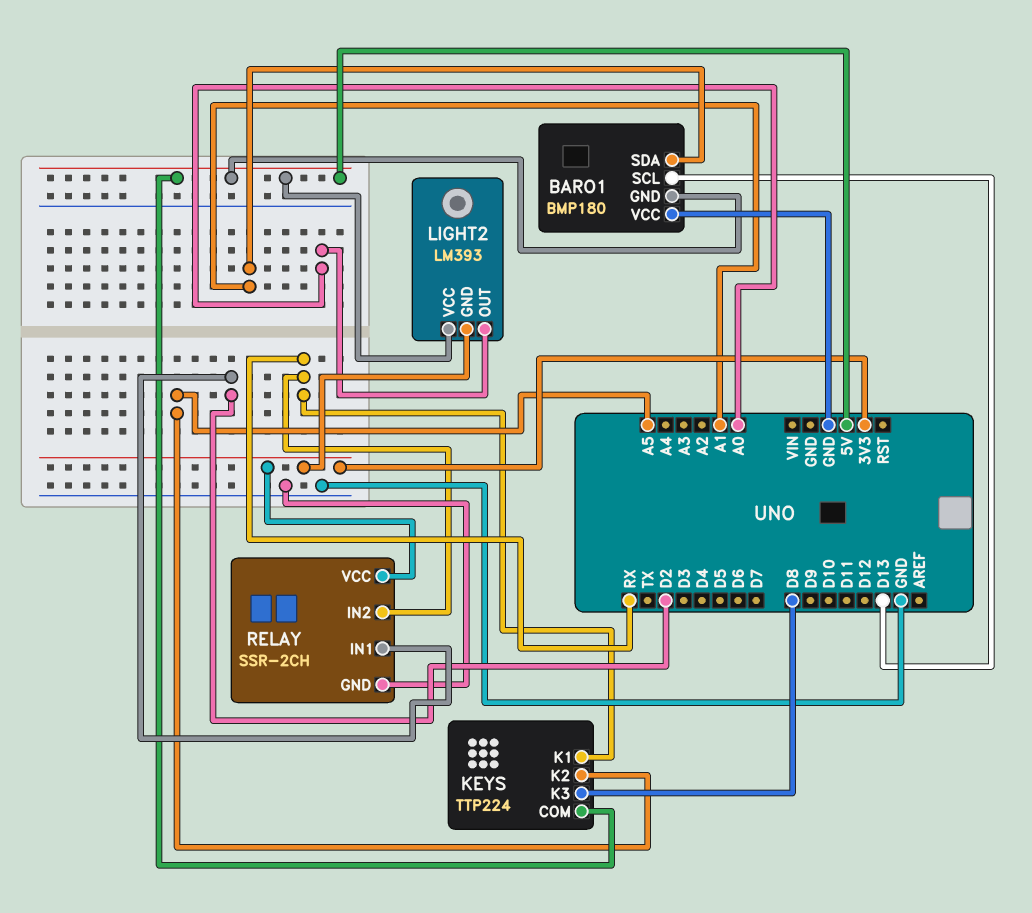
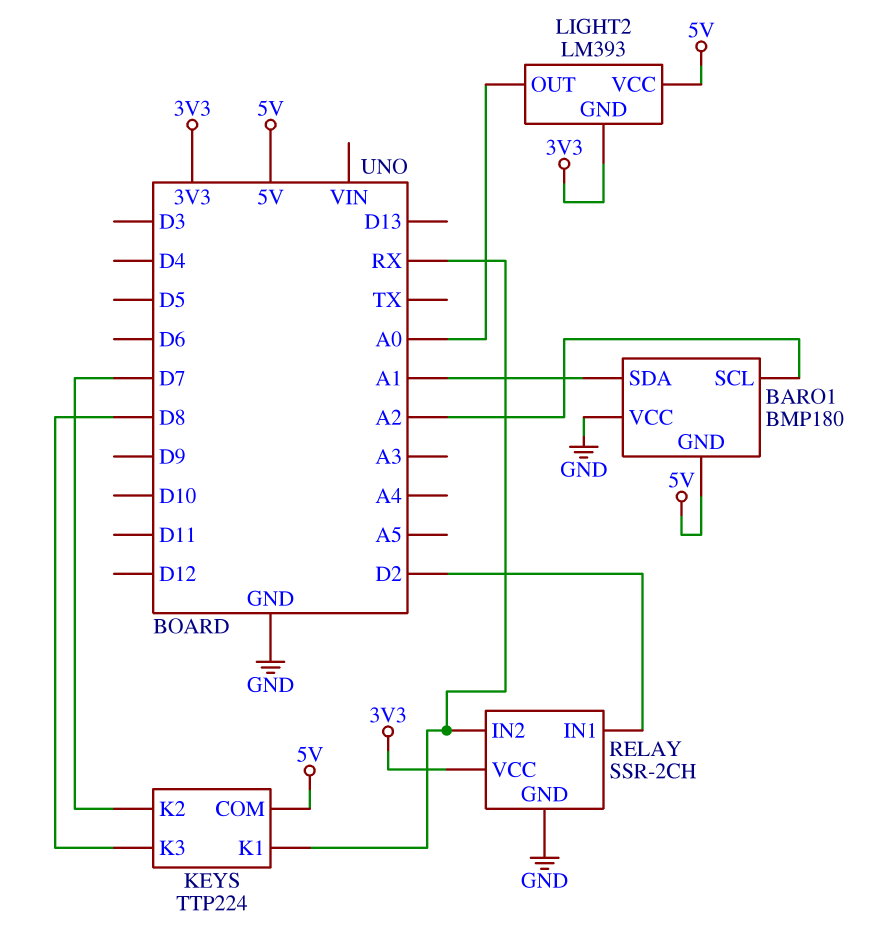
BARO1 pin SCL: D13 -> A2
KEYS pin K2: A5 -> D7

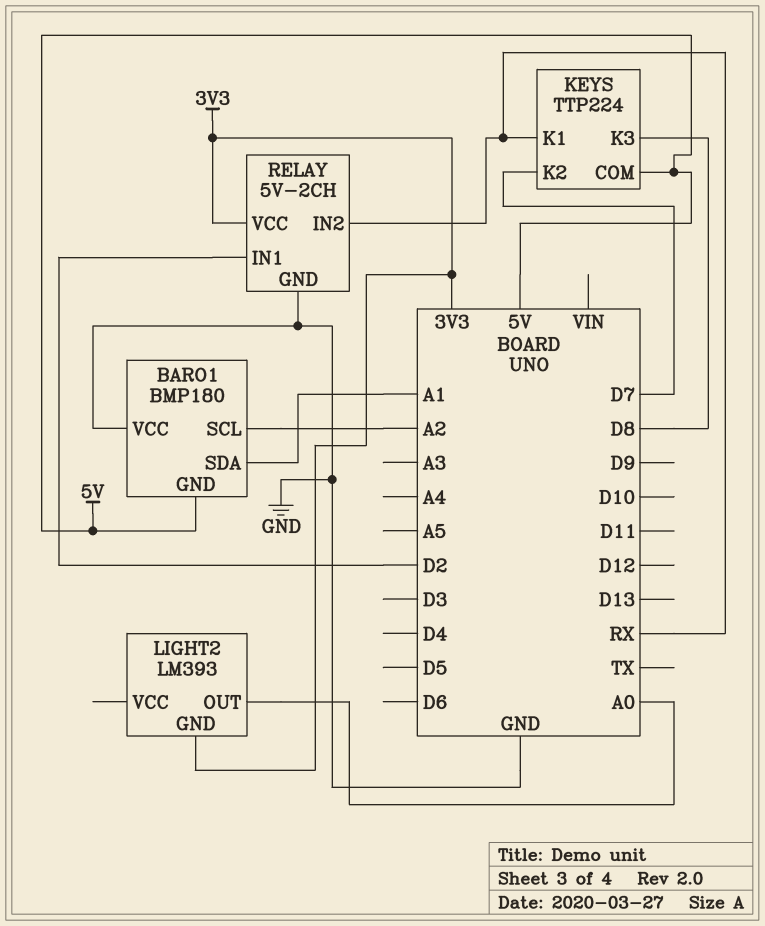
LIGHT2 pin VCC: 5V -> none
RELAY: SSR-2CH -> 5V-2CH

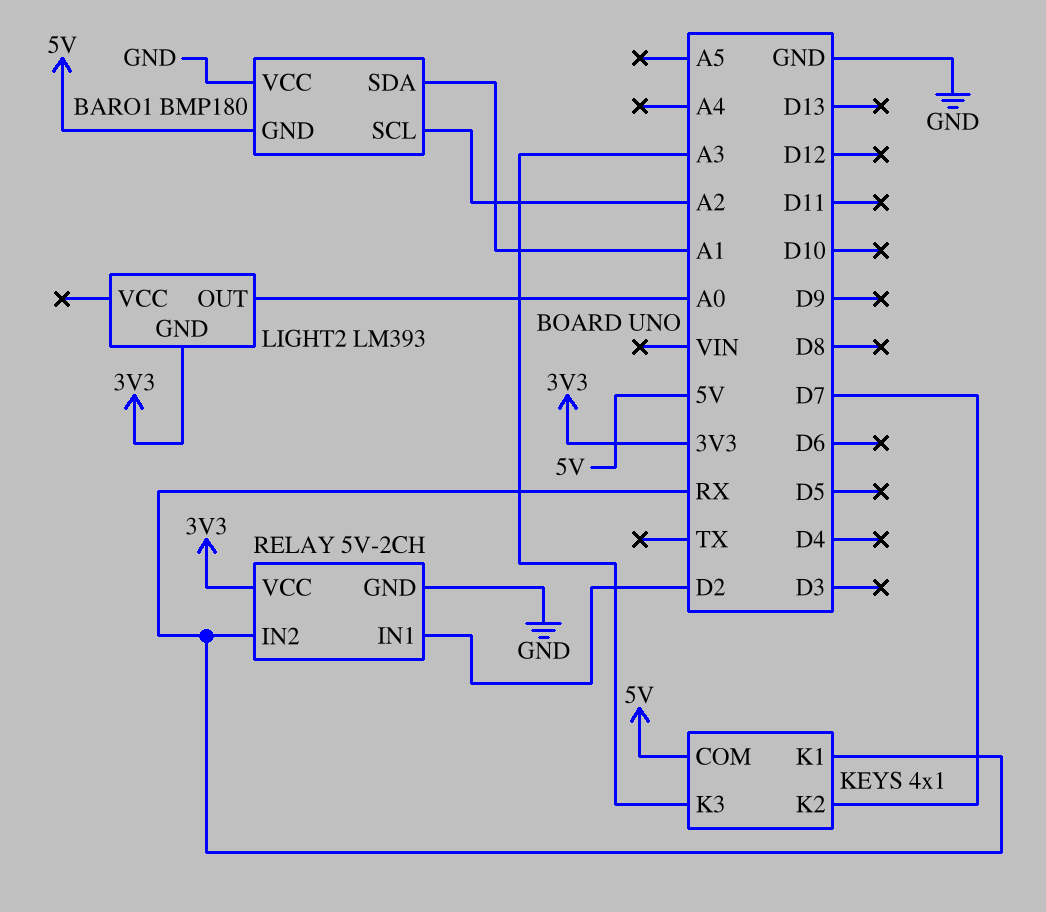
KEYS: TTP224 -> 4x1
KEYS pin K3: D8 -> A3

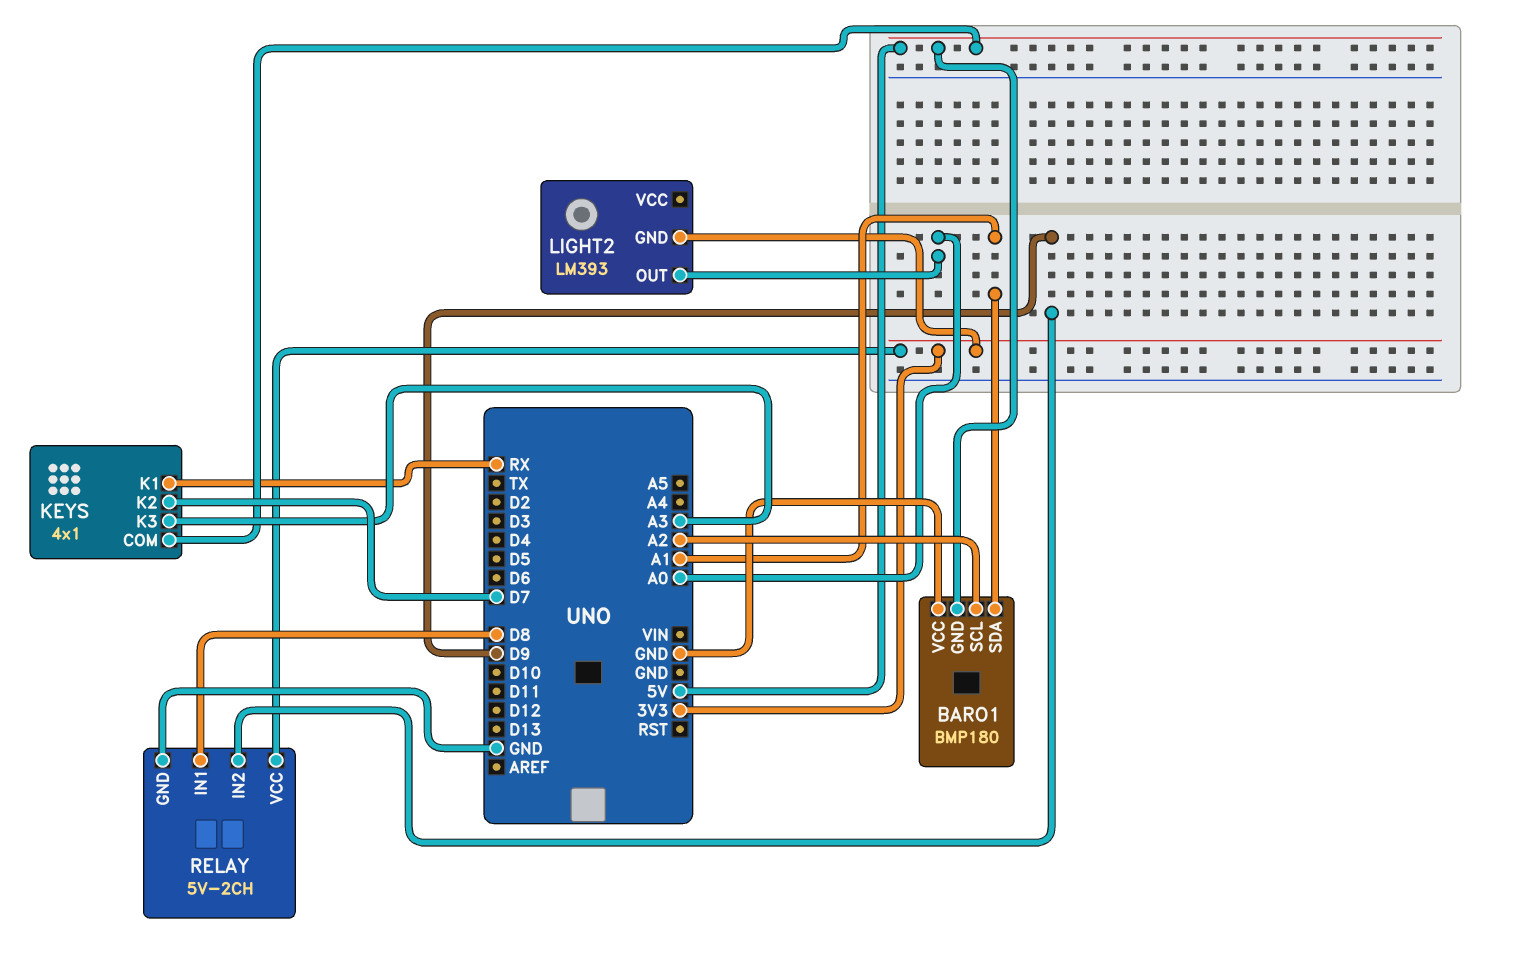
RELAY pin IN1: D2 -> D8
RELAY pin IN2: RX -> D9

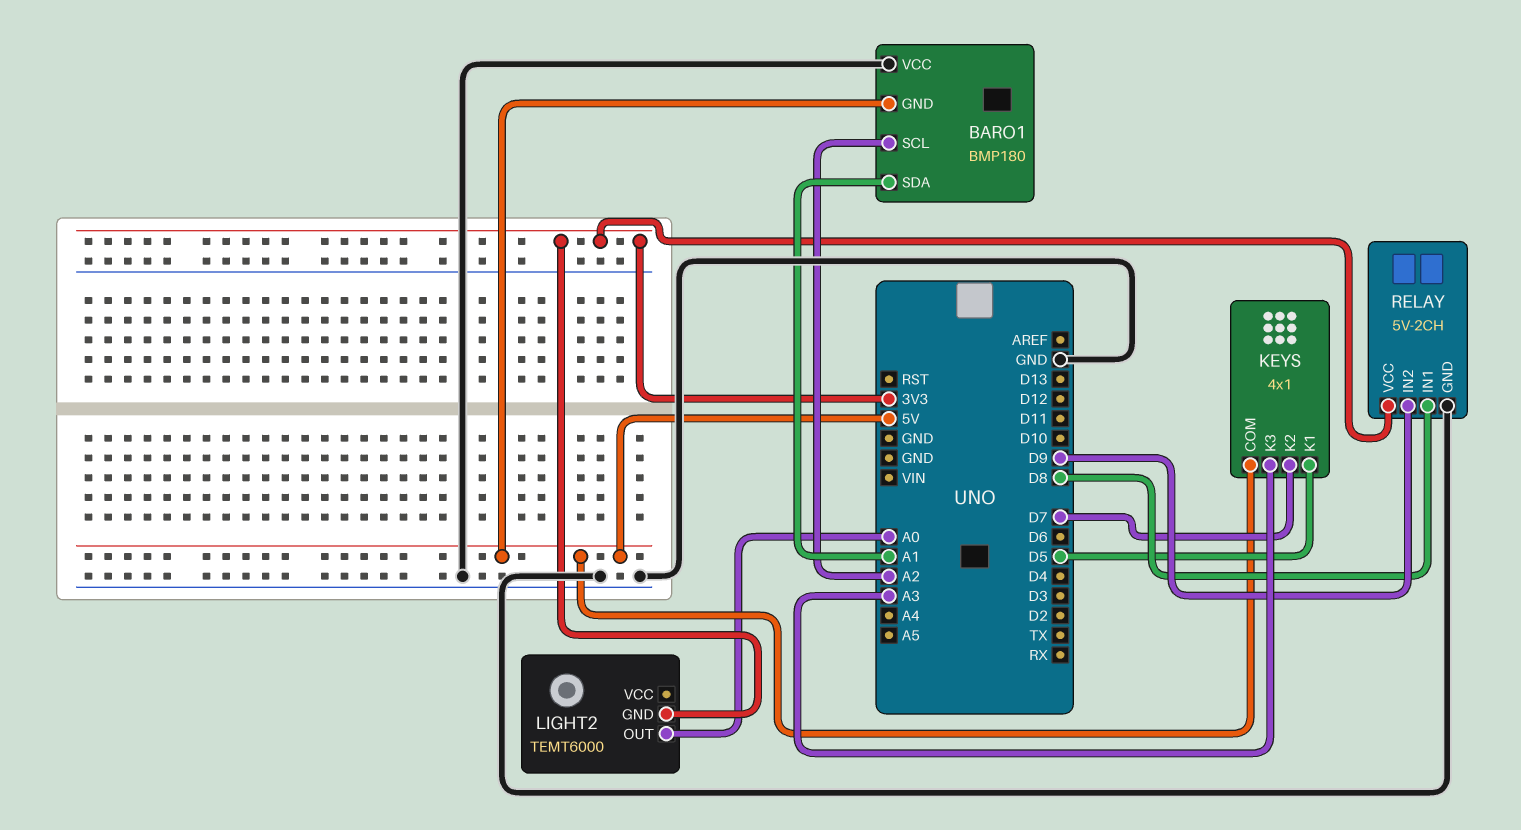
KEYS pin K1: RX -> D5
LIGHT2: LM393 -> TEMT6000

